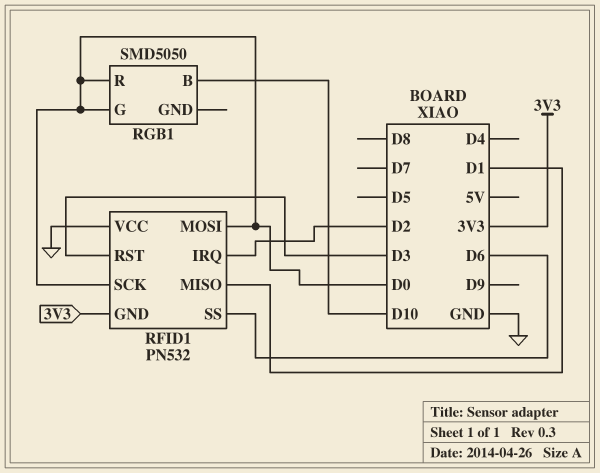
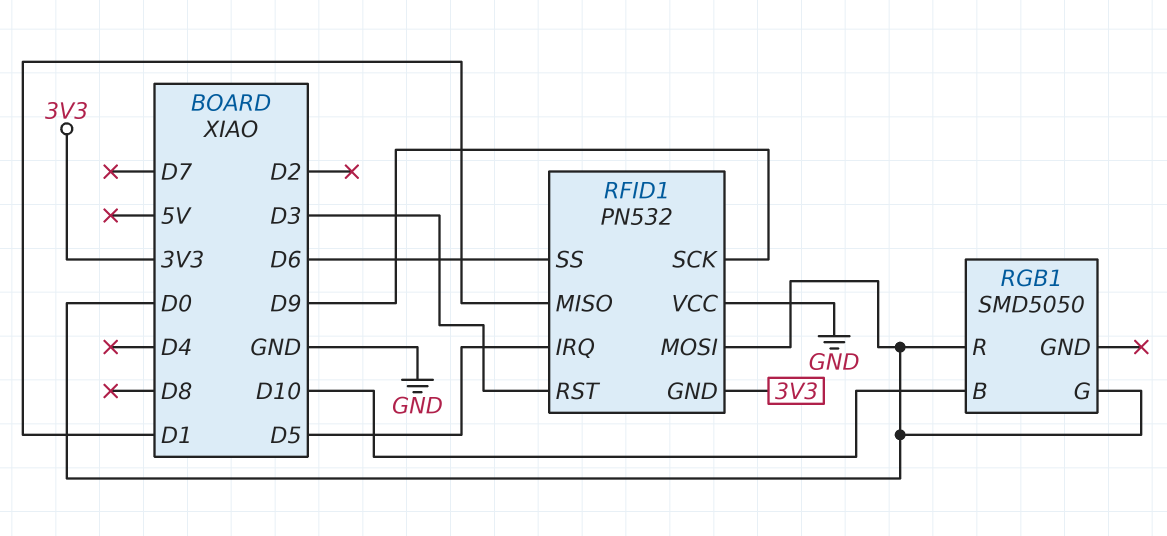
RFID1 pin IRQ: D2 -> D5
RFID1 pin SCK: D0 -> D9

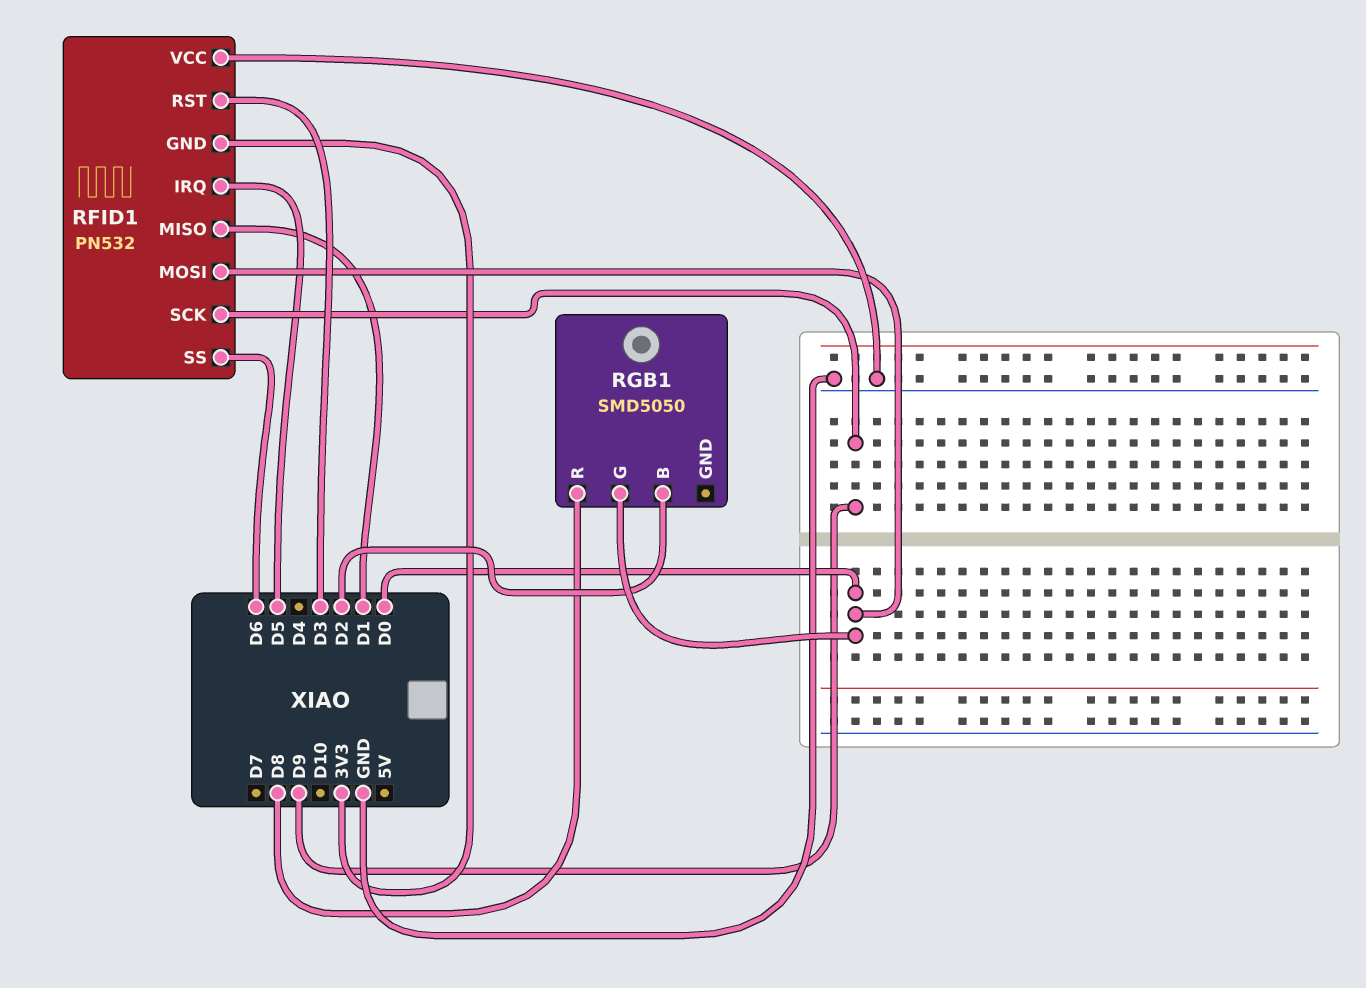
RGB1 pin B: D10 -> D2
RGB1 pin R: D0 -> D8

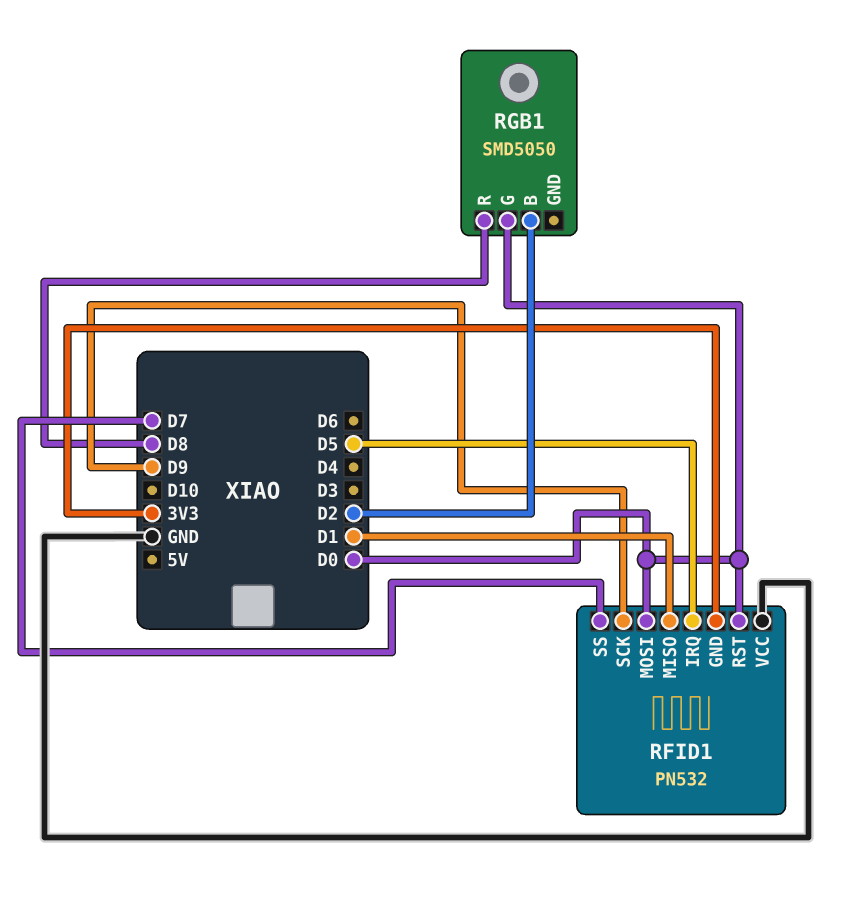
RFID1 pin RST: D3 -> D0
RFID1 pin SS: D6 -> D7

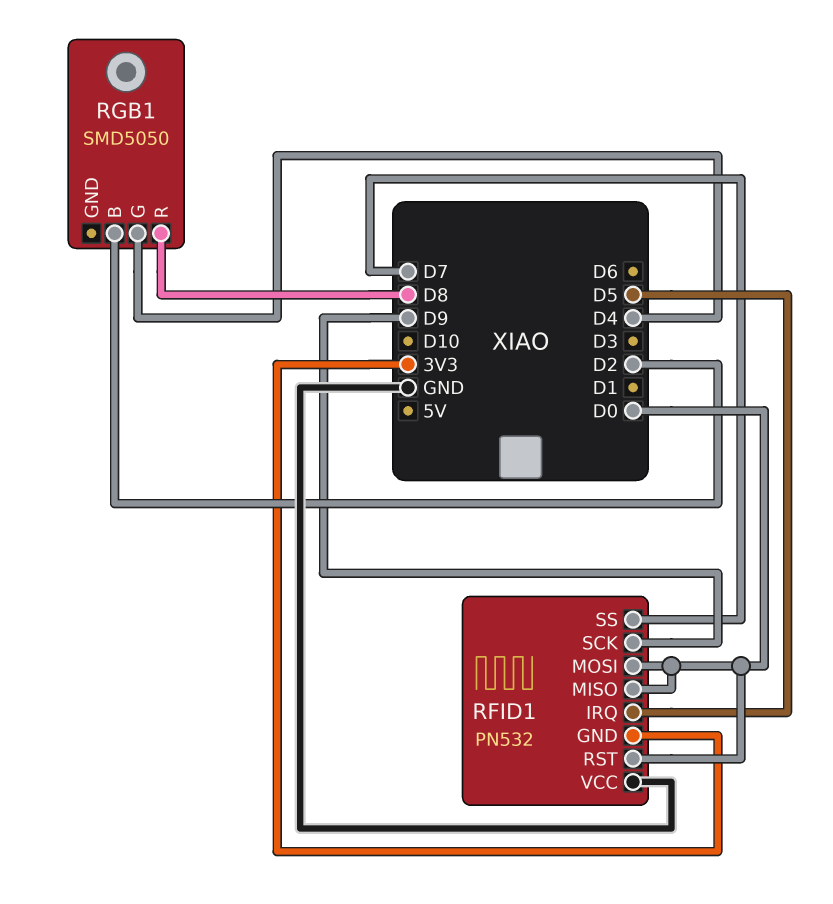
RFID1 pin MISO: D1 -> D0
RGB1 pin G: D0 -> D4

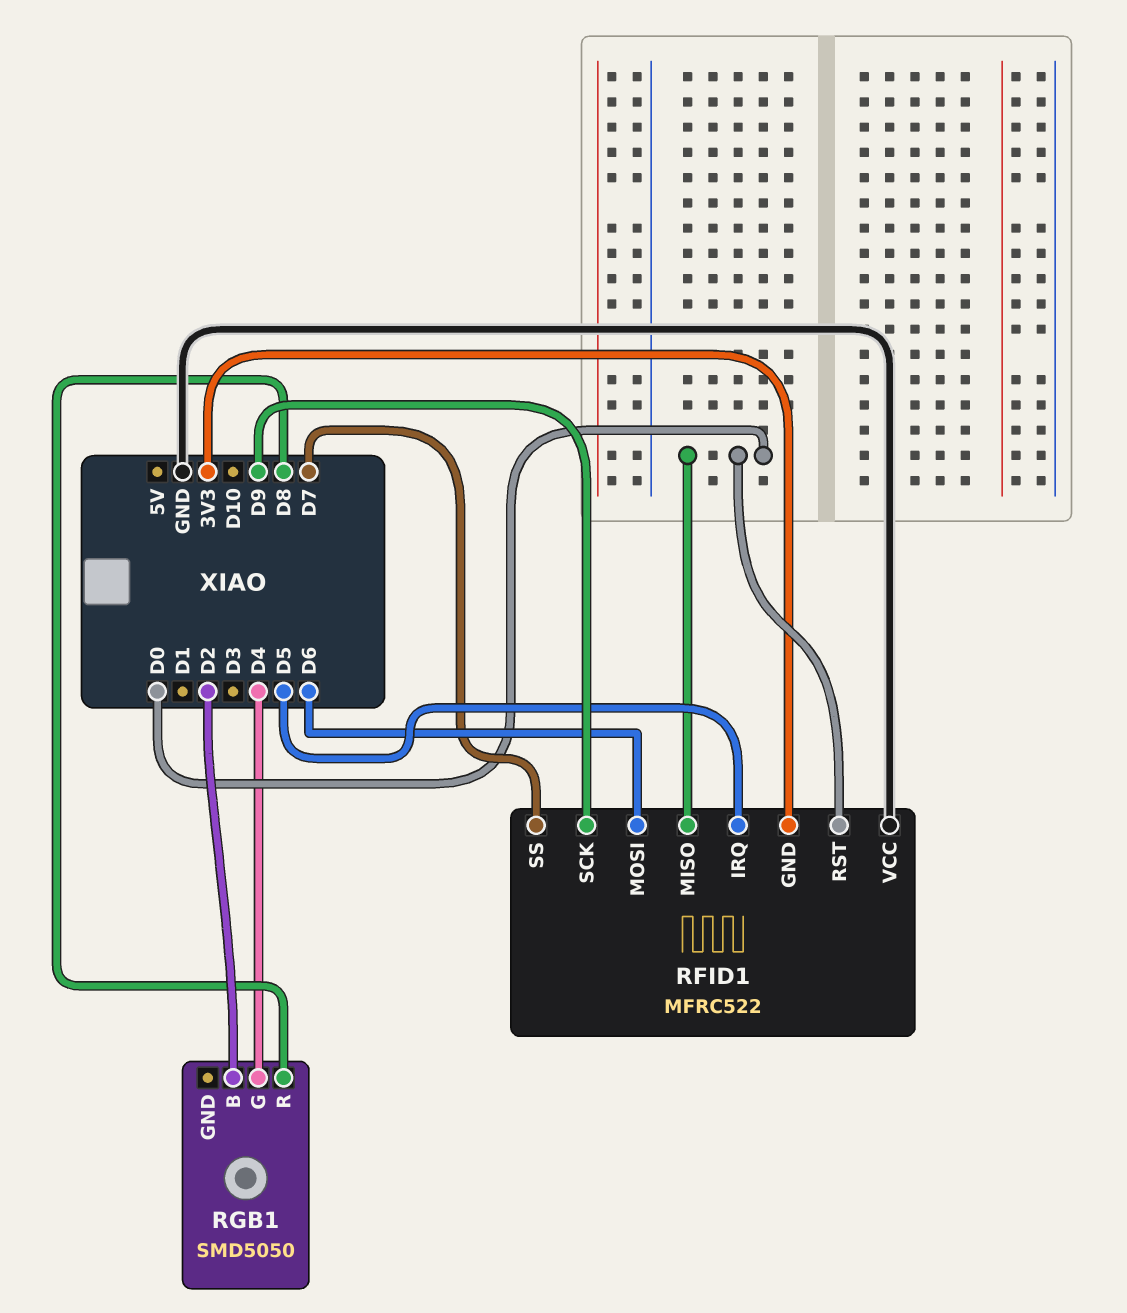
RFID1: PN532 -> MFRC522
RFID1 pin MOSI: D0 -> D6

